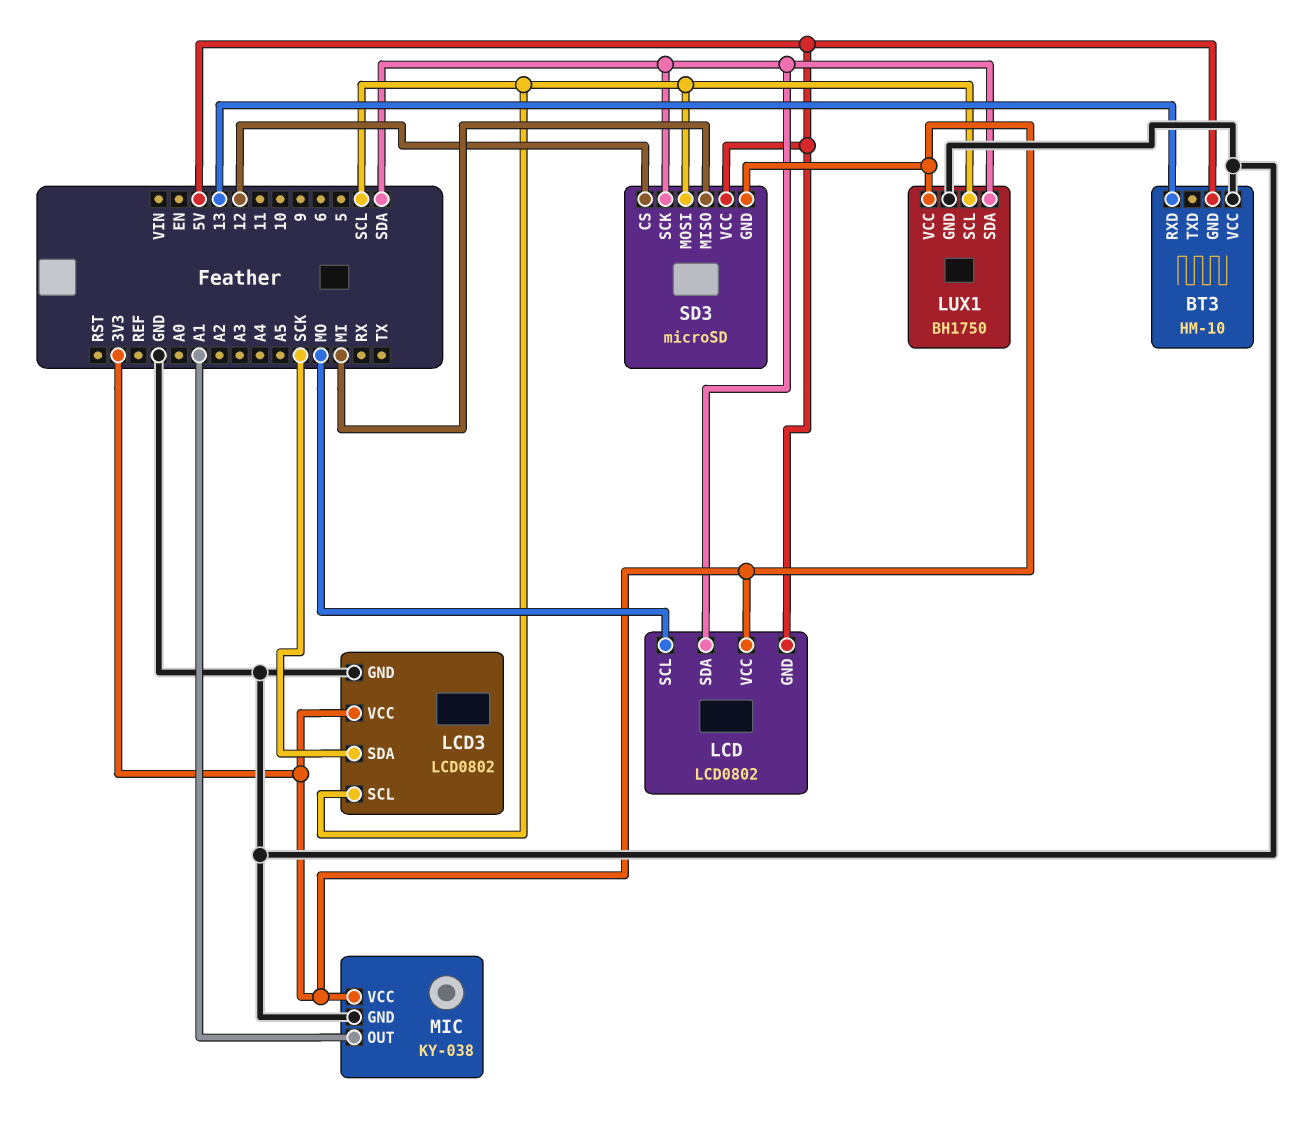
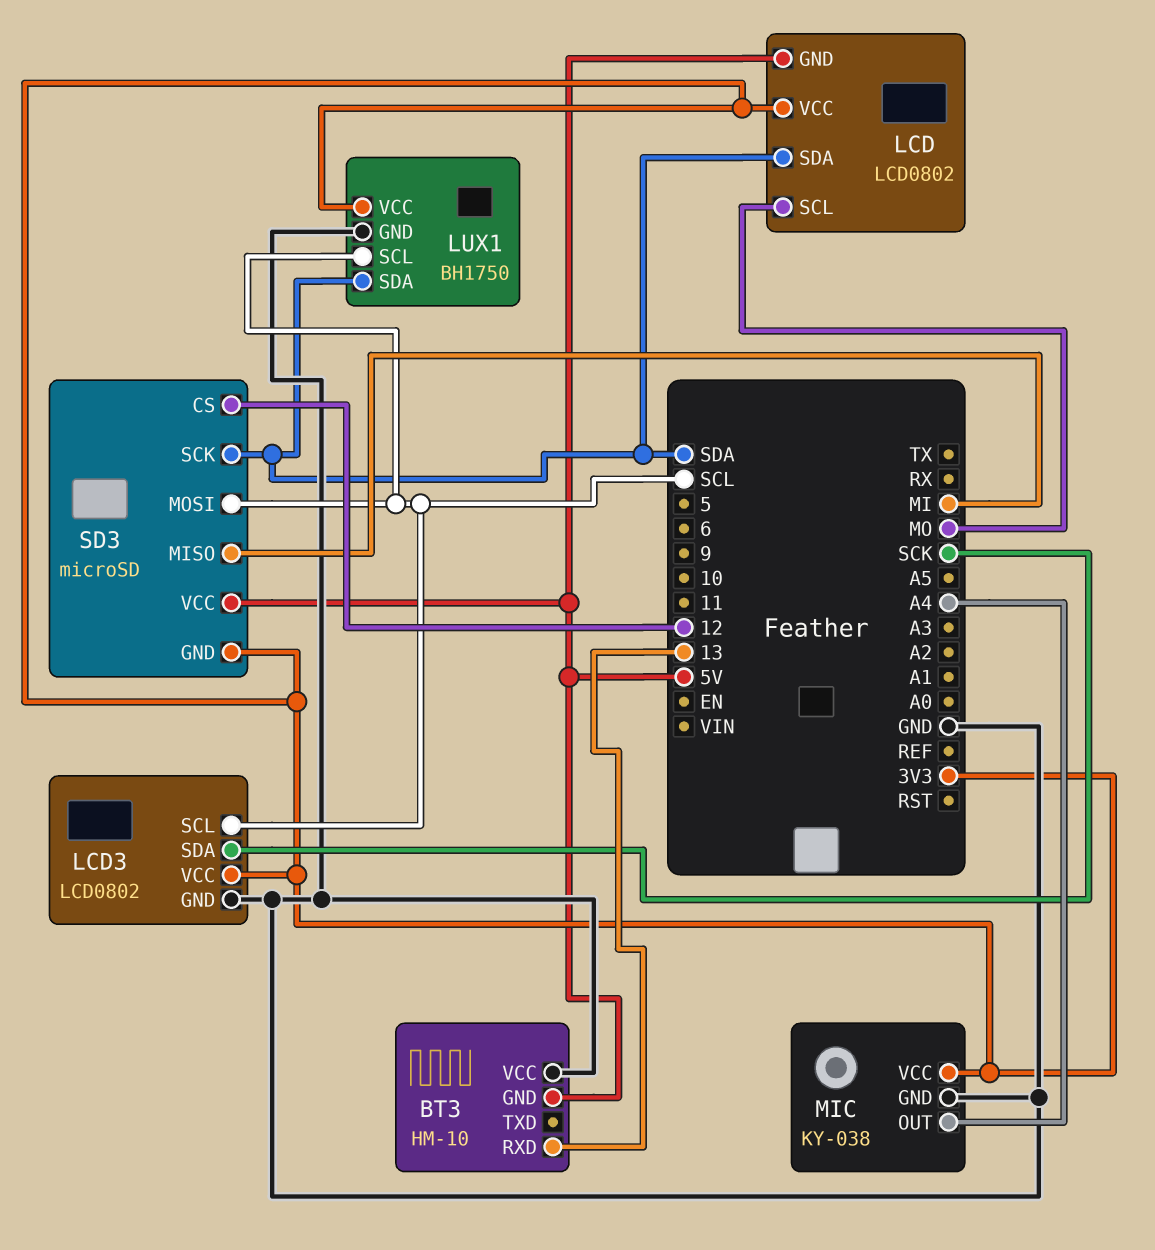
MIC pin OUT: A1 -> A4

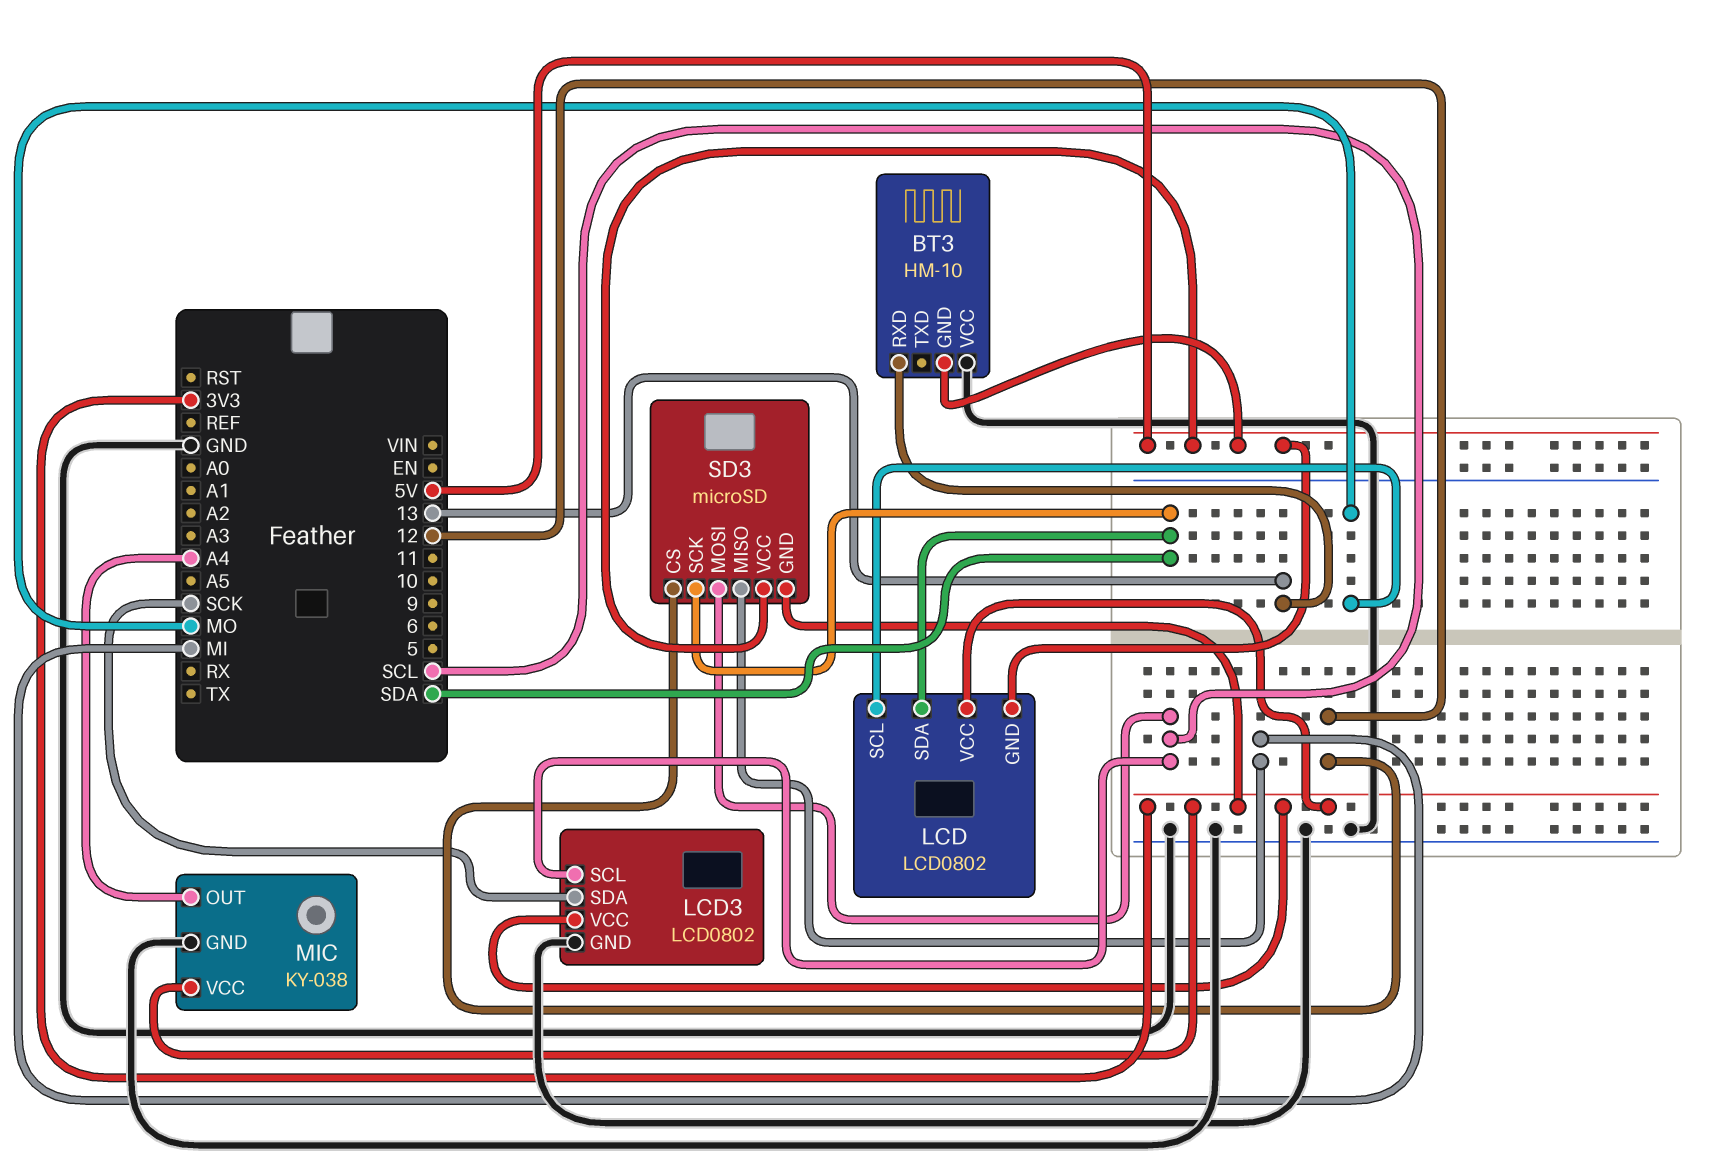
LUX1: BH1750 -> none
LUX1 pin GND: GND -> none
LUX1 pin SCL: SCL -> none
LUX1 pin SDA: SDA -> none
LUX1 pin VCC: 3V3 -> none

